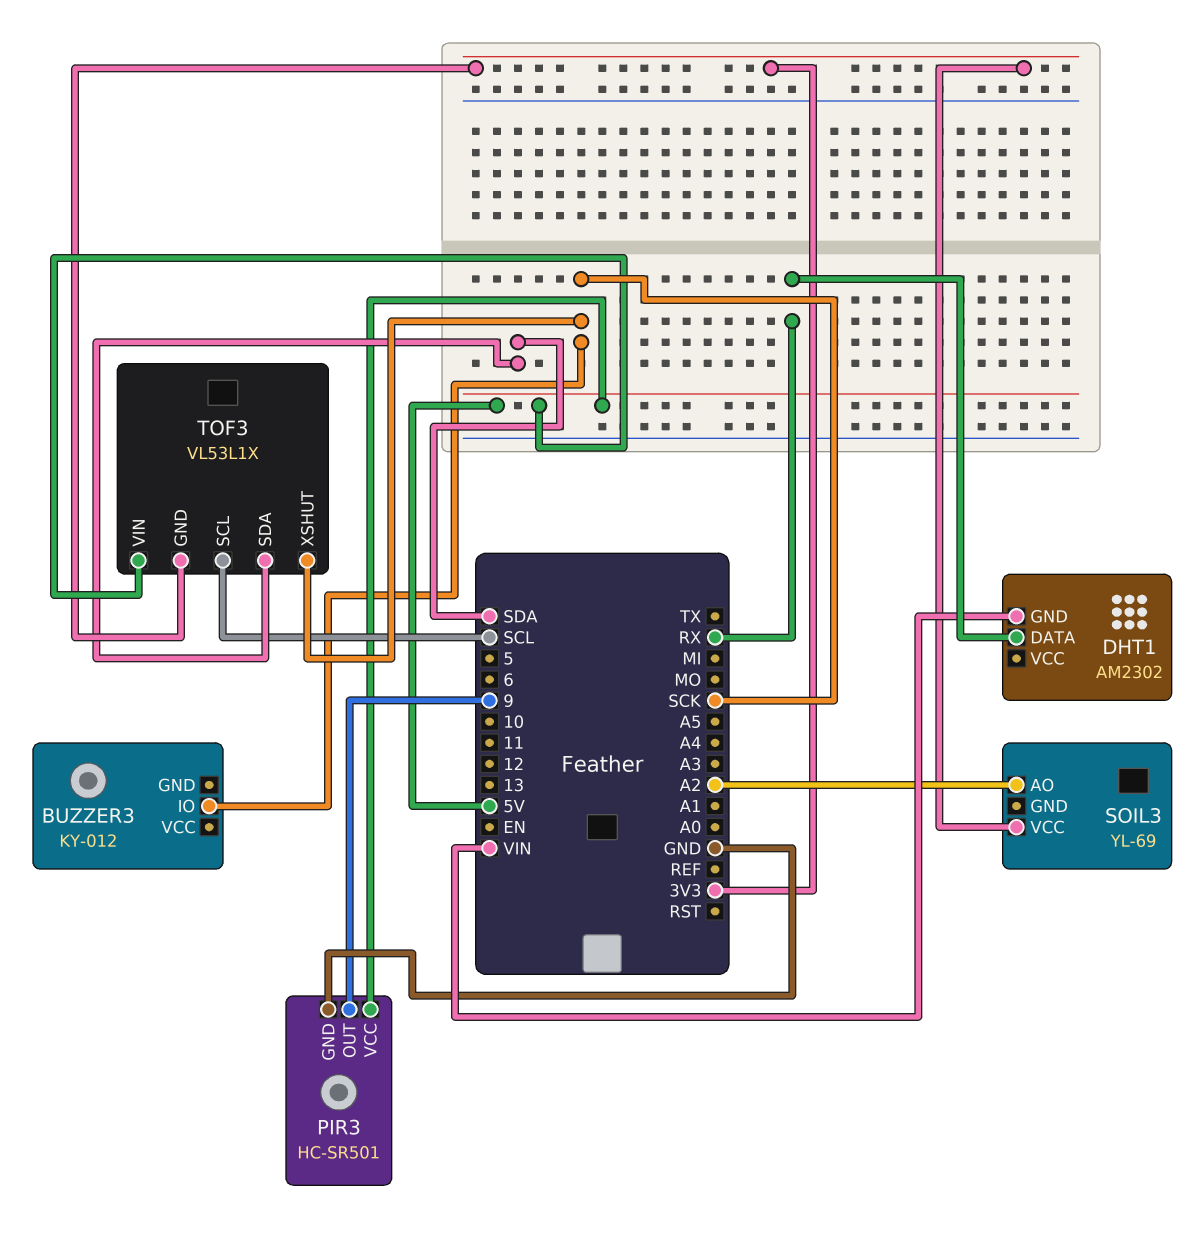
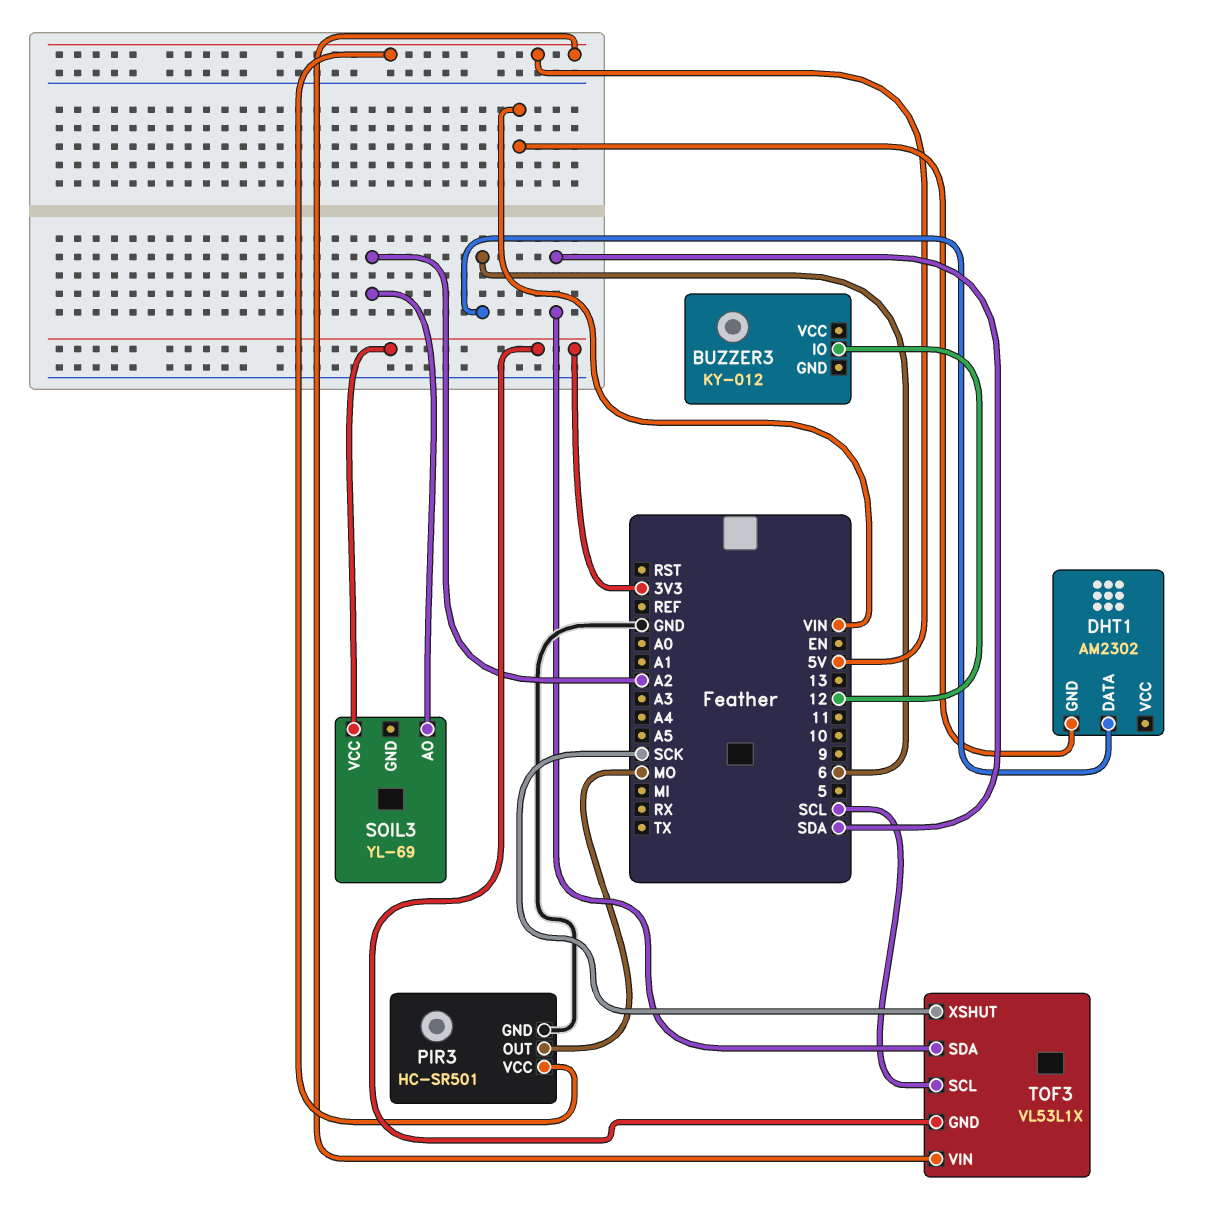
BUZZER3 pin IO: SCK -> 12
DHT1 pin DATA: RX -> 6
PIR3 pin OUT: 9 -> MO

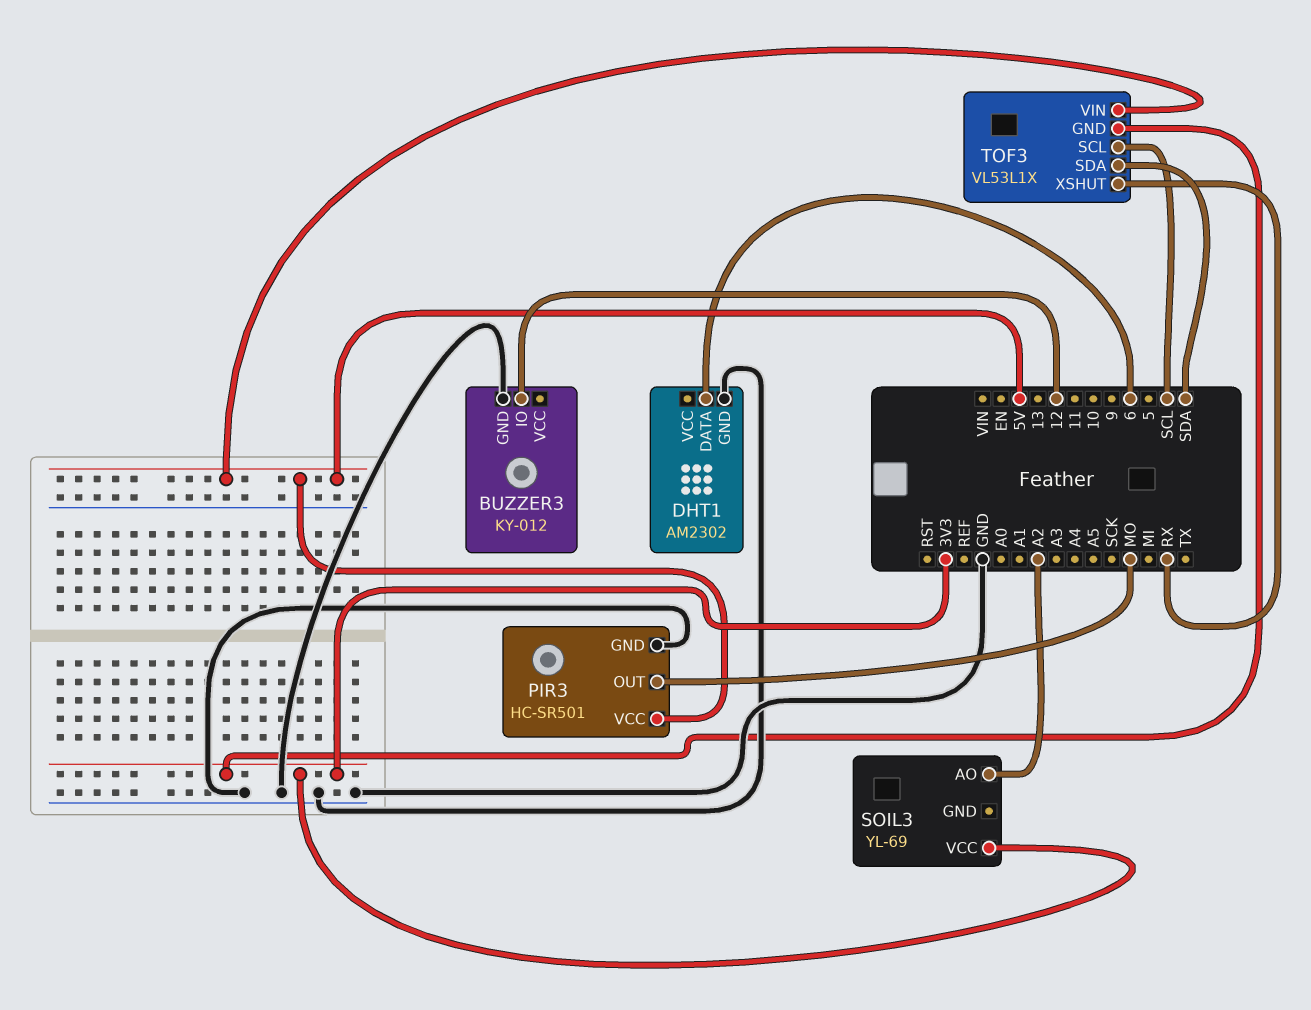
BUZZER3 pin GND: none -> GND
DHT1 pin GND: VIN -> GND
TOF3 pin XSHUT: SCK -> RX

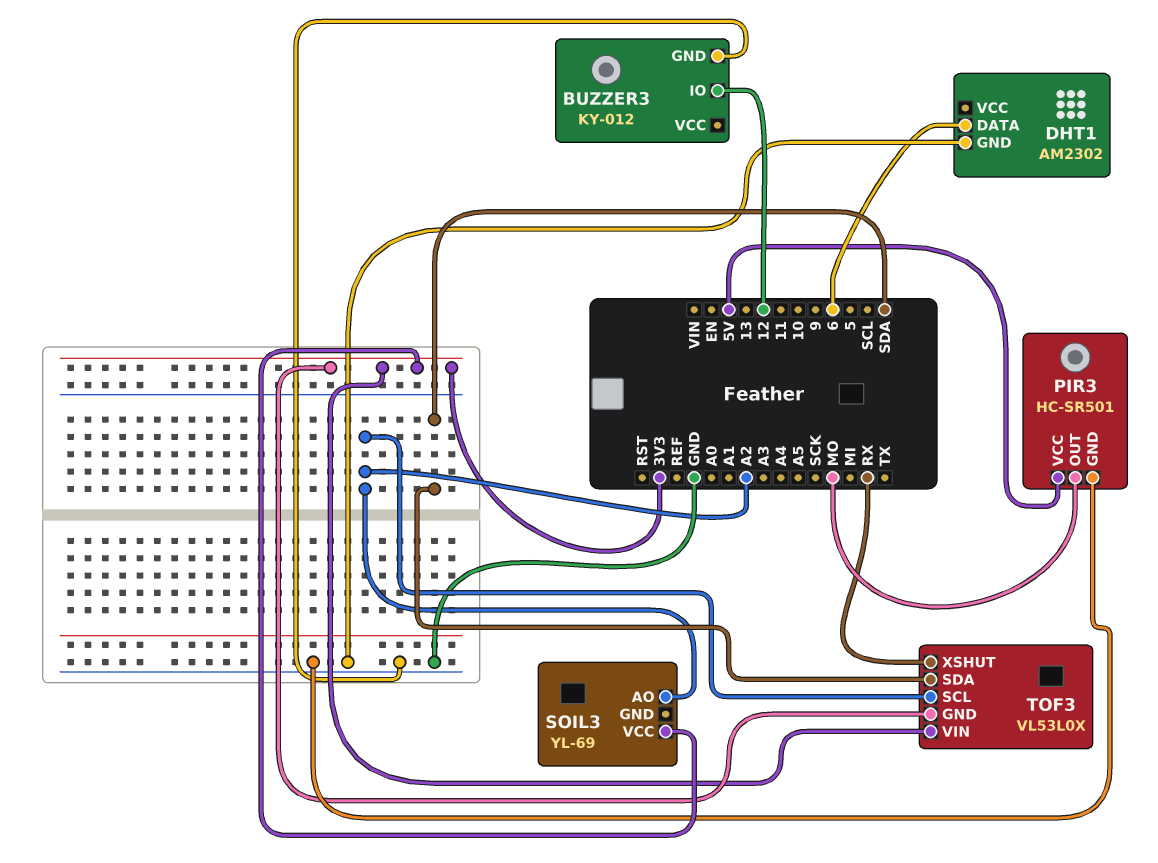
TOF3: VL53L1X -> VL53L0X
TOF3 pin SCL: SCL -> A2
TOF3 pin VIN: 5V -> 3V3

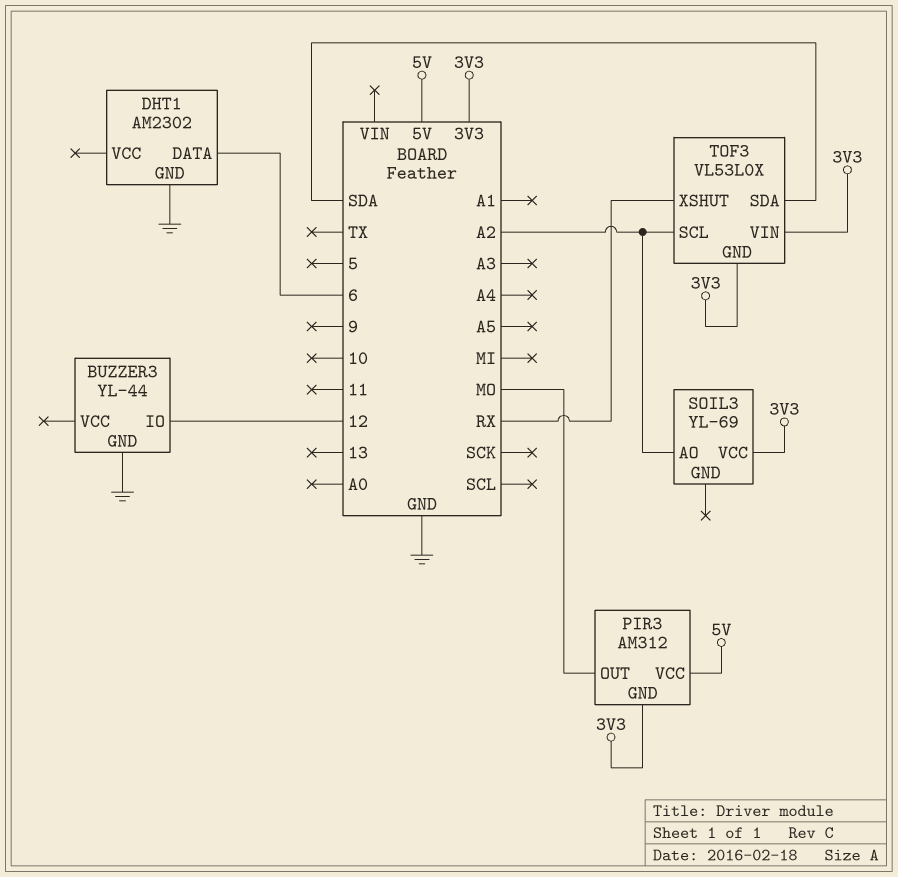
BUZZER3: KY-012 -> YL-44
PIR3: HC-SR501 -> AM312
PIR3 pin GND: GND -> 3V3

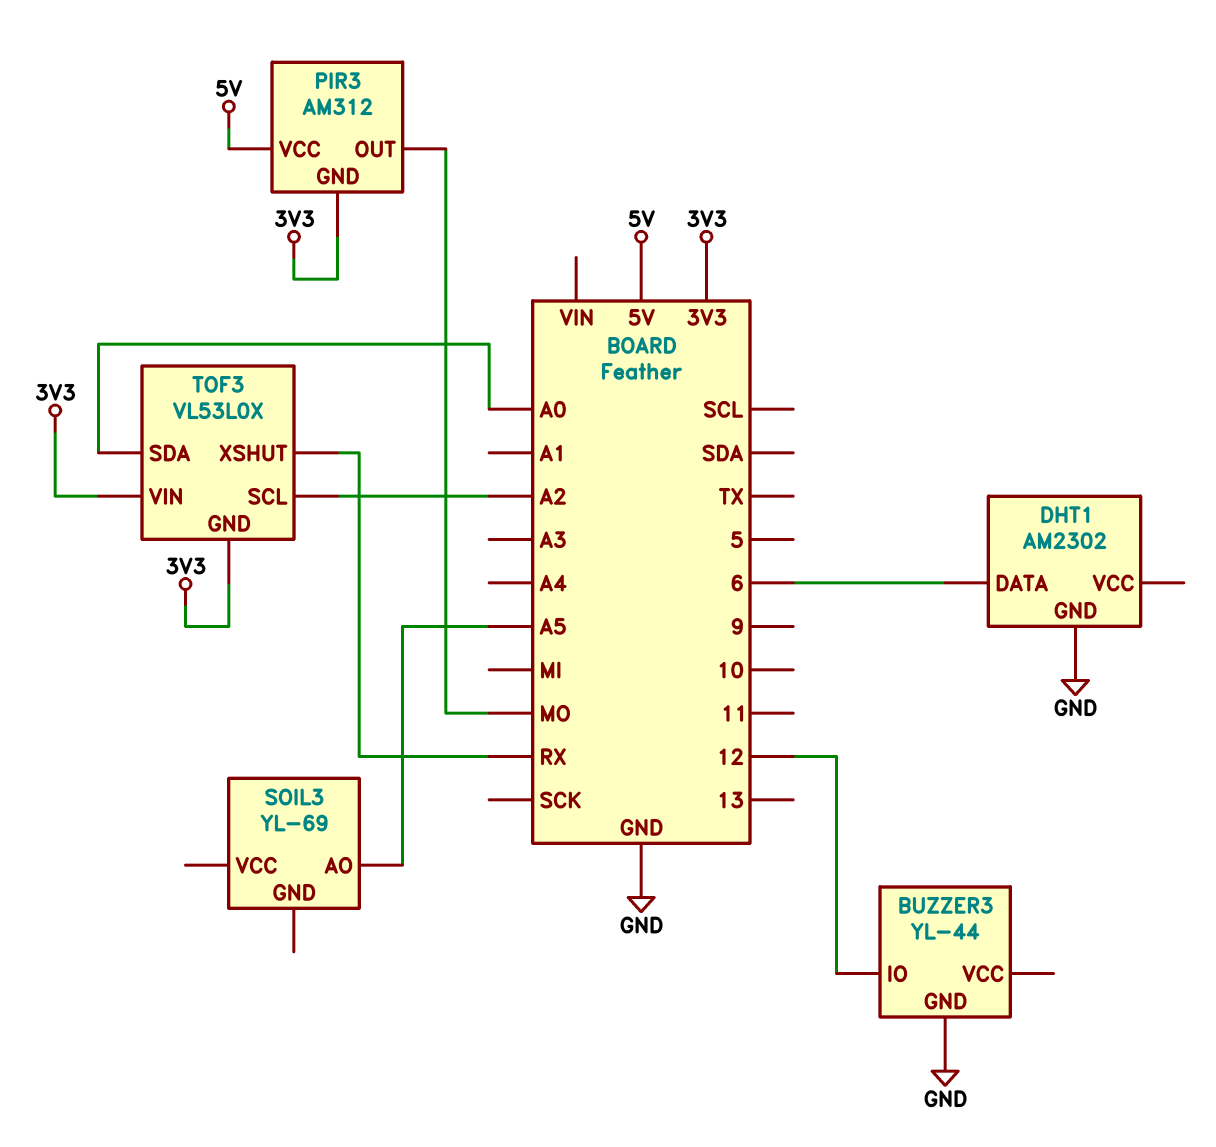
SOIL3 pin AO: A2 -> A5
SOIL3 pin VCC: 3V3 -> none
TOF3 pin SDA: SDA -> A0

